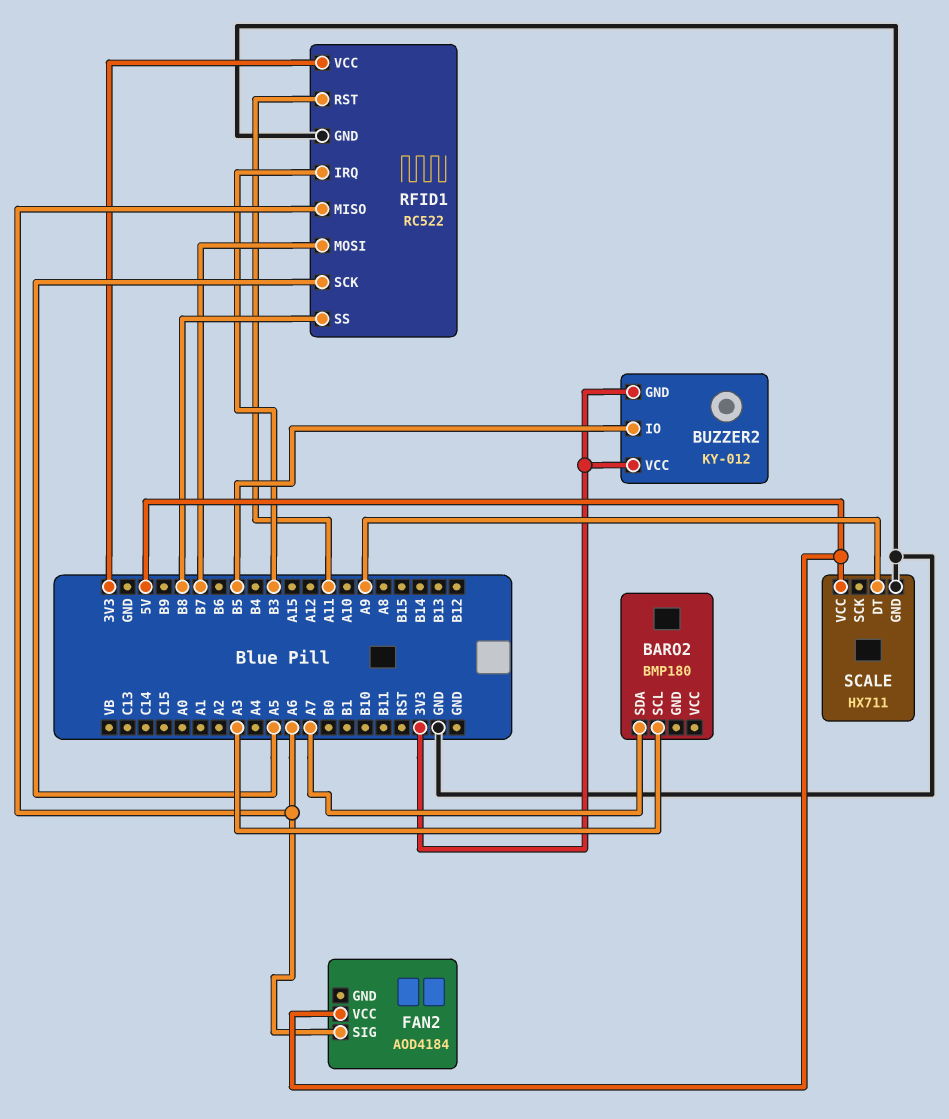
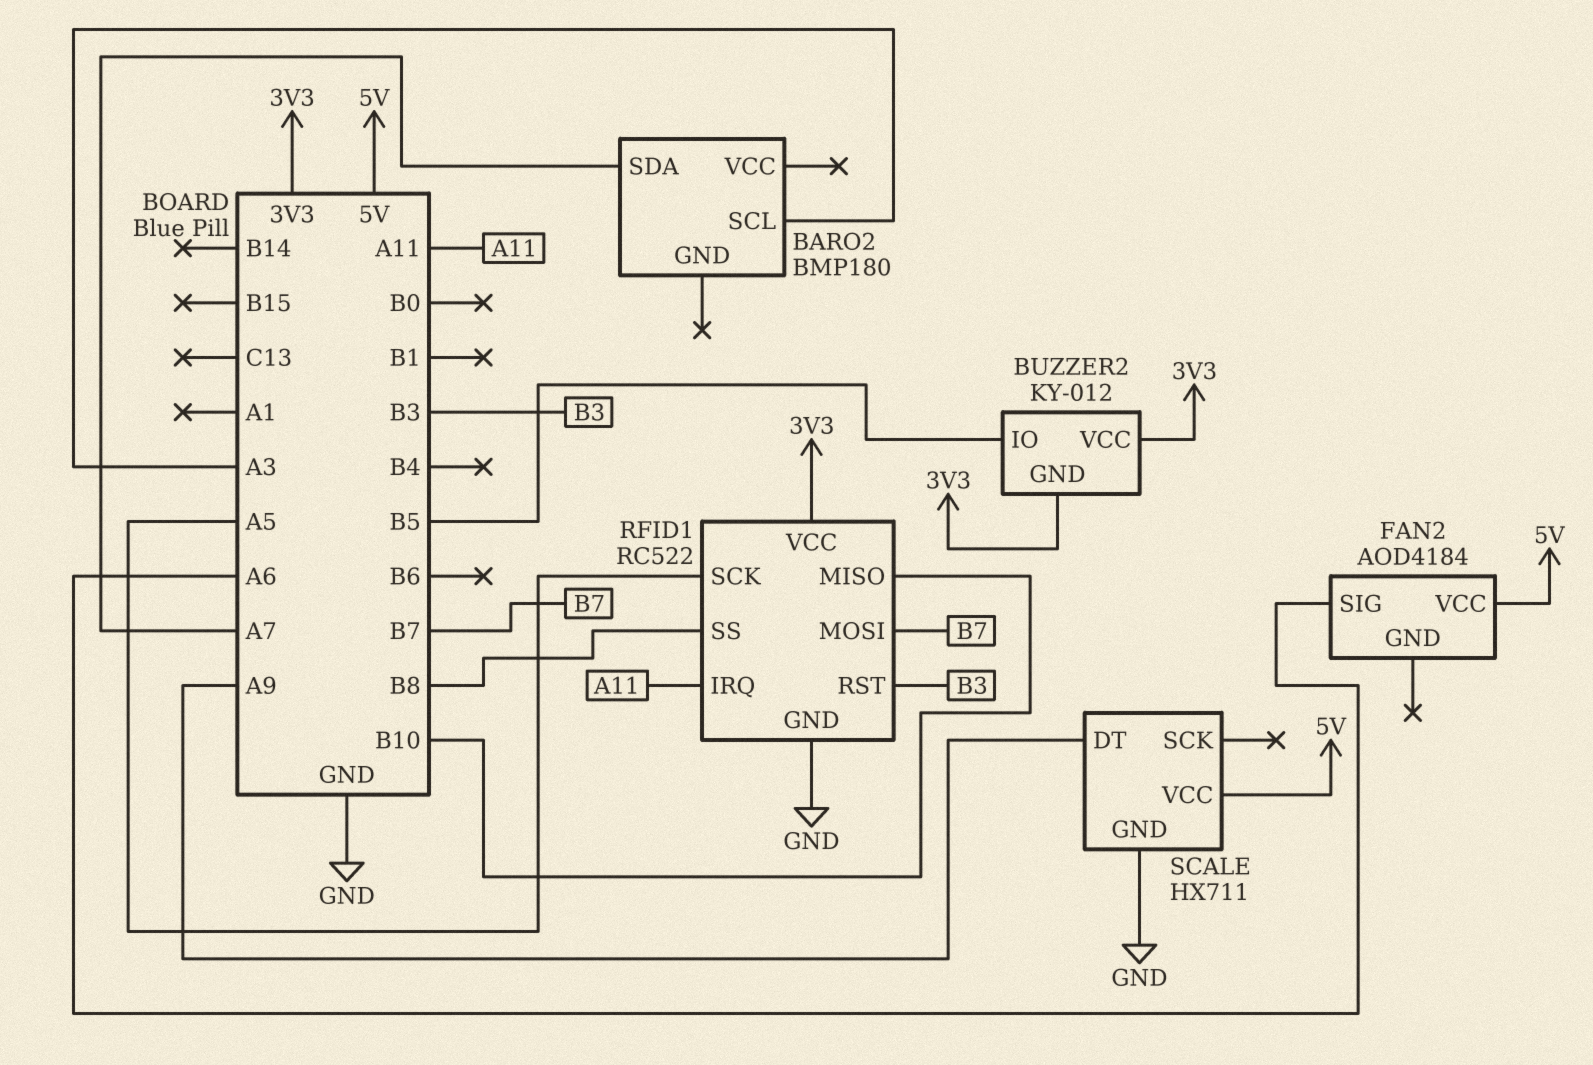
RFID1 pin IRQ: B3 -> A11
RFID1 pin MISO: A6 -> B10
RFID1 pin RST: A11 -> B3

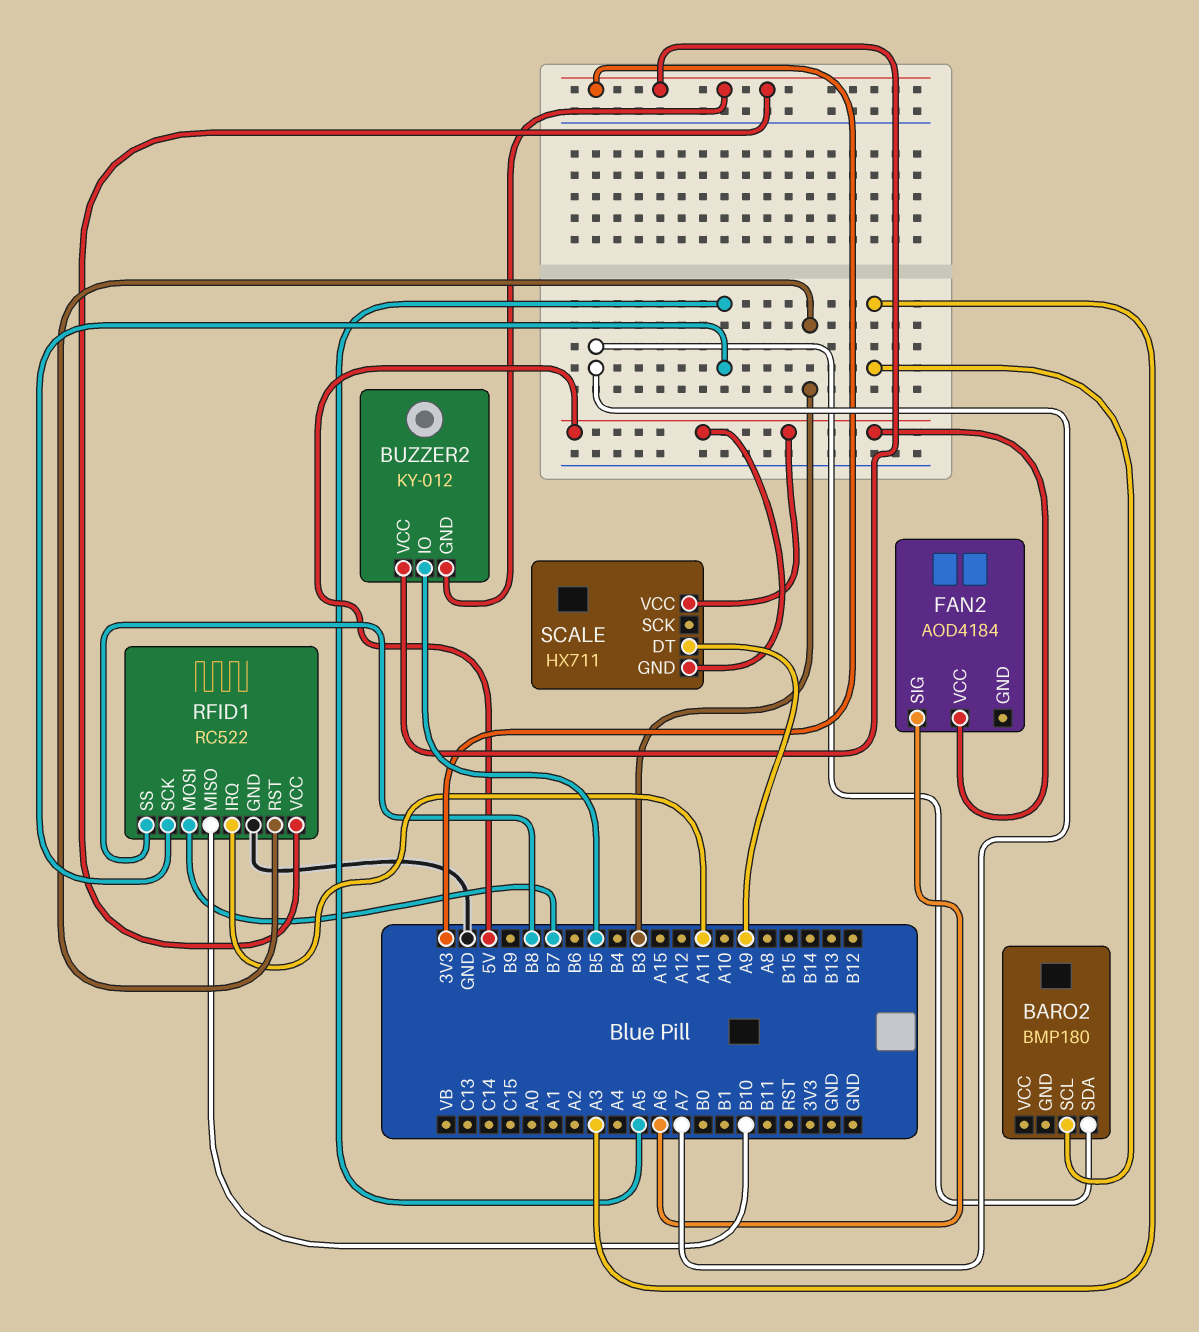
SCALE pin GND: GND -> 5V

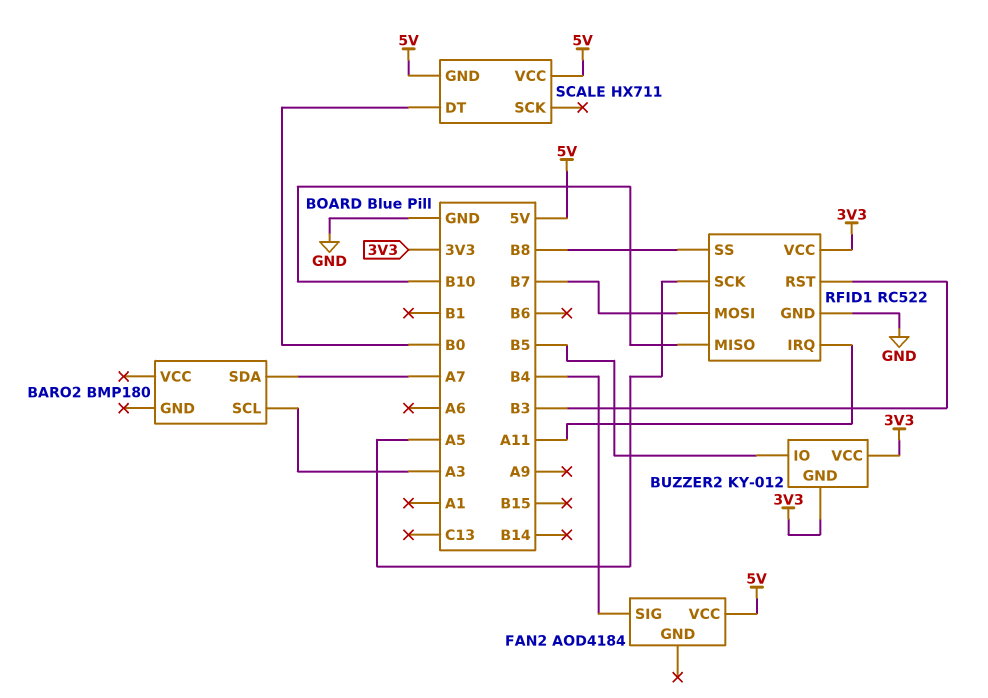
FAN2 pin SIG: A6 -> B4
SCALE pin DT: A9 -> B0

